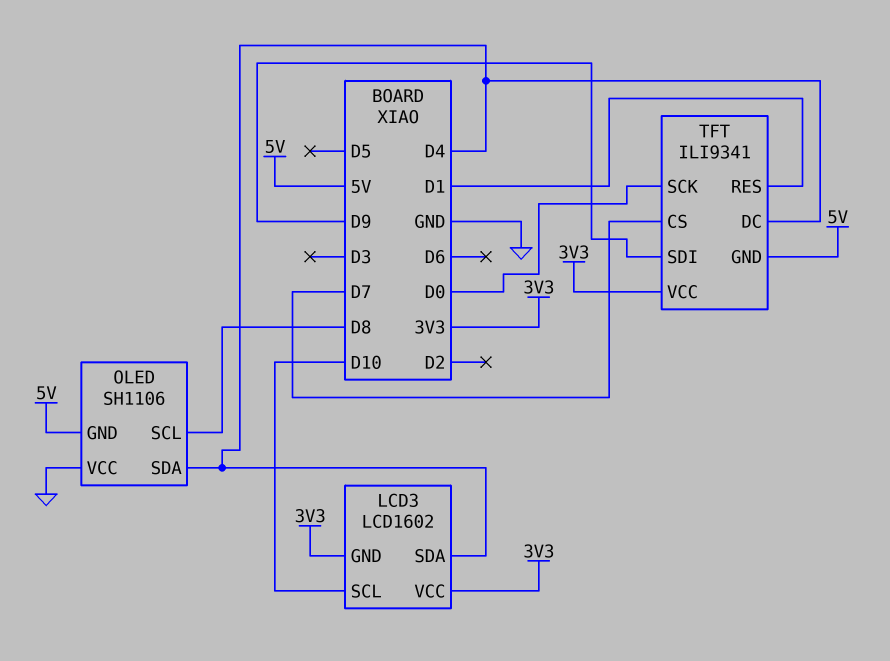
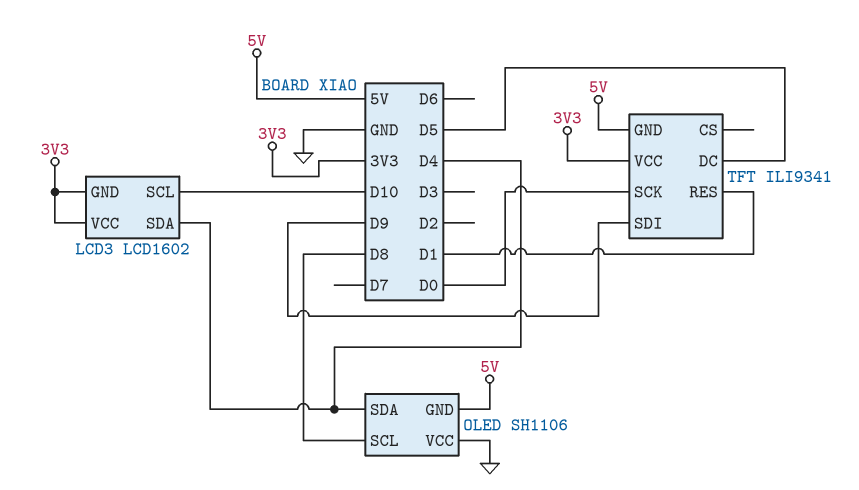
TFT pin CS: D7 -> none
TFT pin DC: D4 -> D5

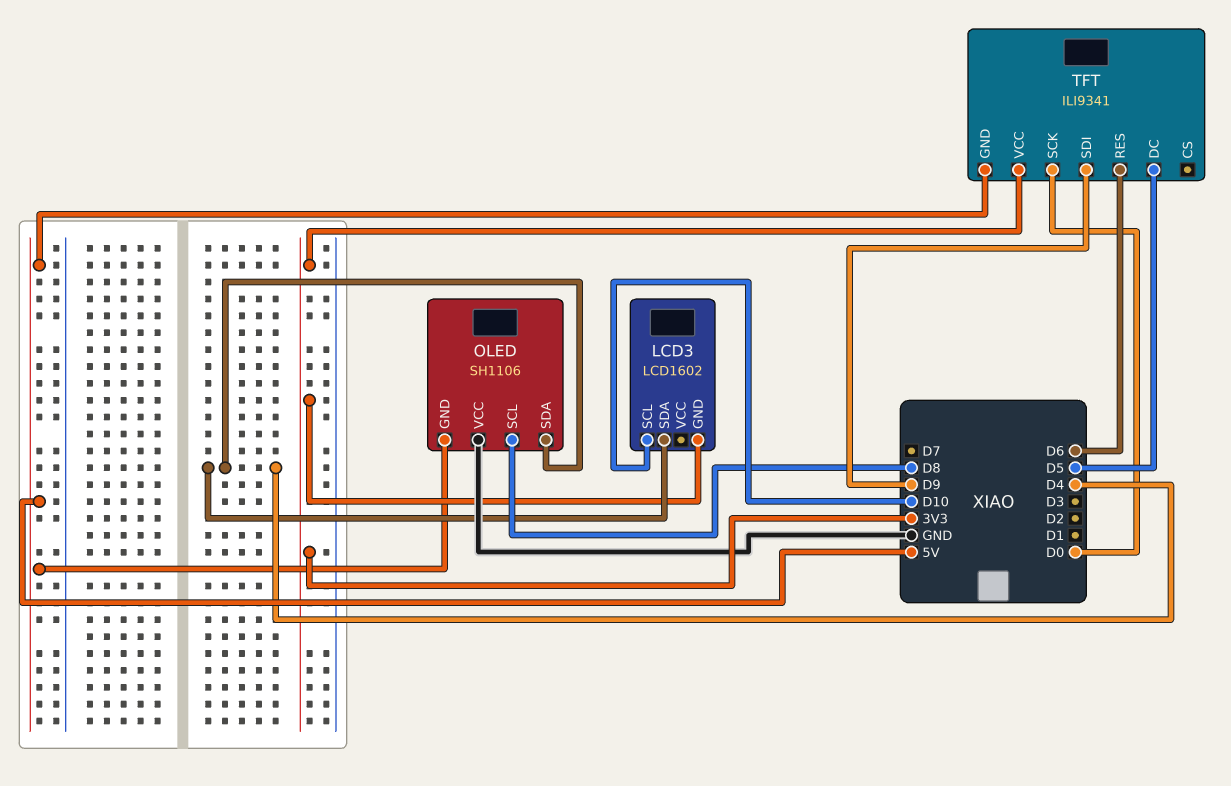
LCD3 pin VCC: 3V3 -> none
TFT pin RES: D1 -> D6

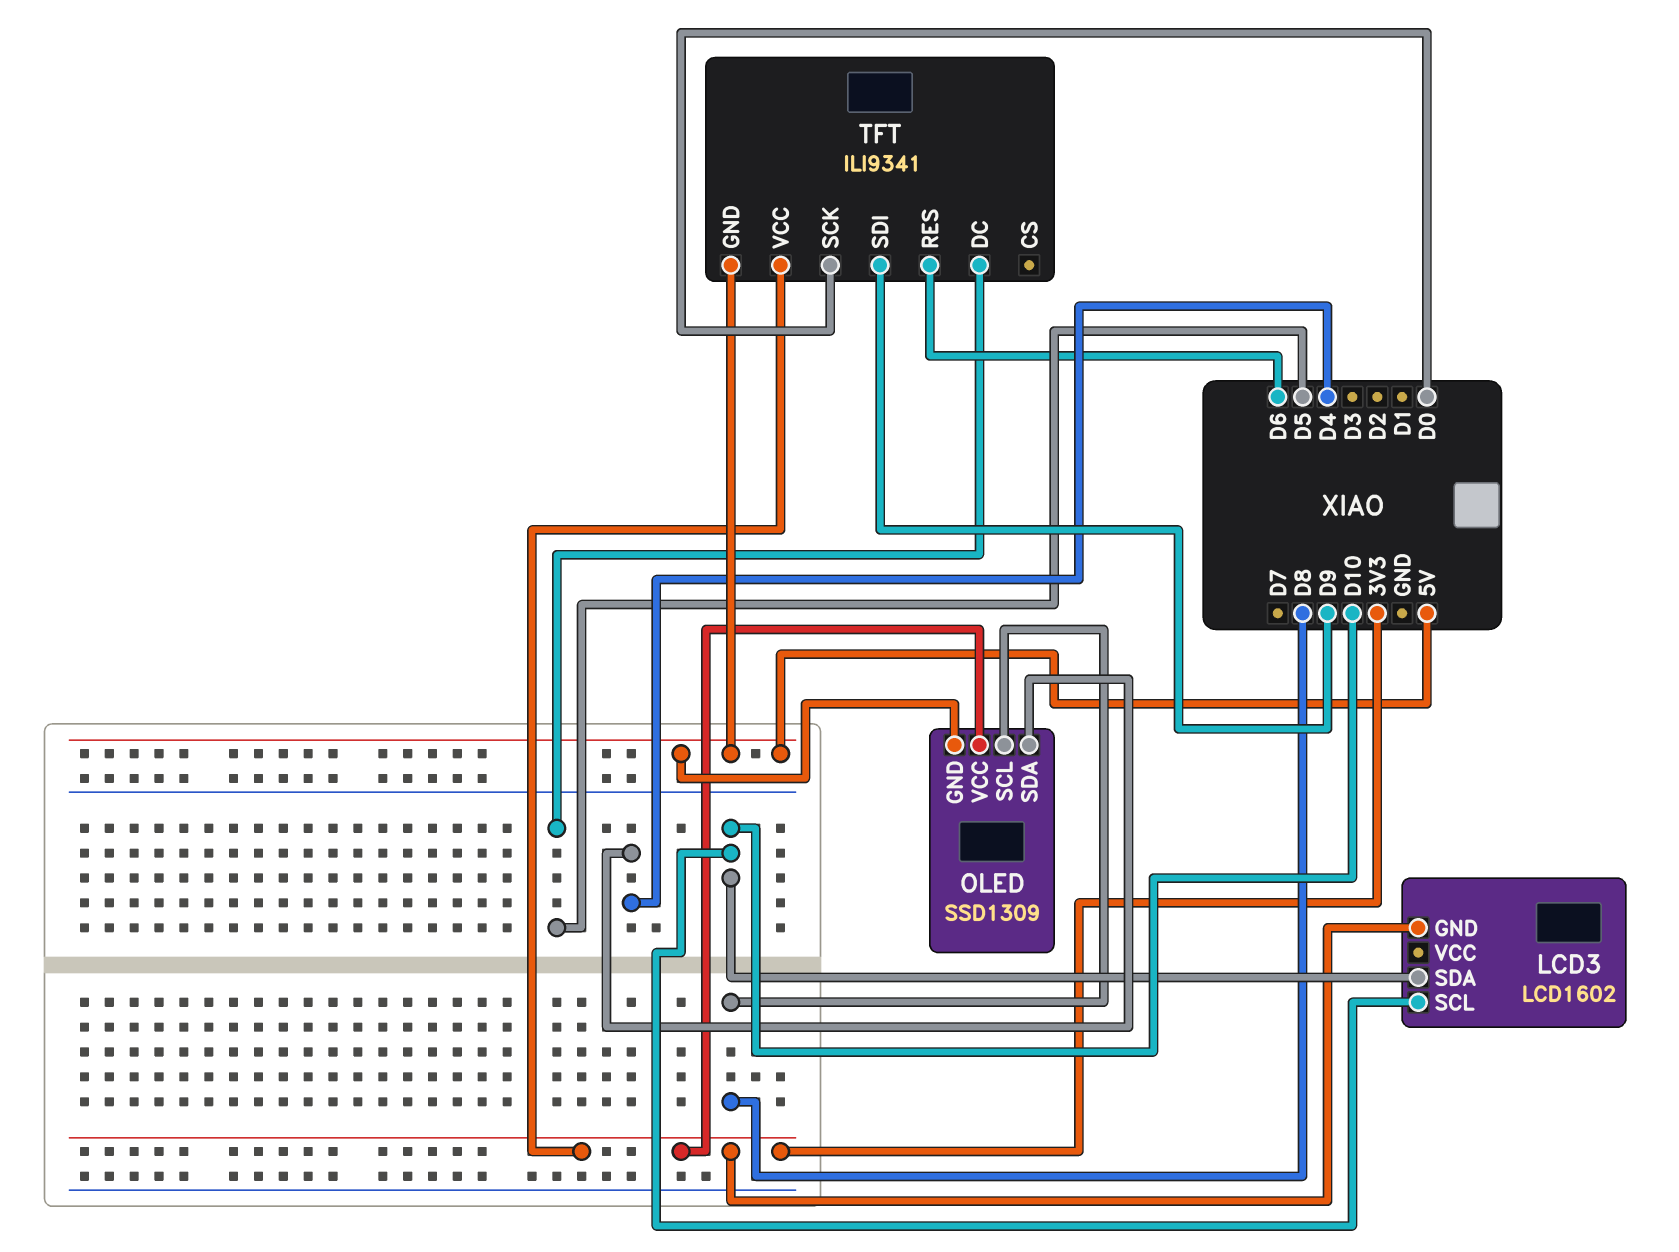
LCD3 pin SDA: D4 -> D10
OLED: SH1106 -> SSD1309
OLED pin VCC: GND -> 3V3

